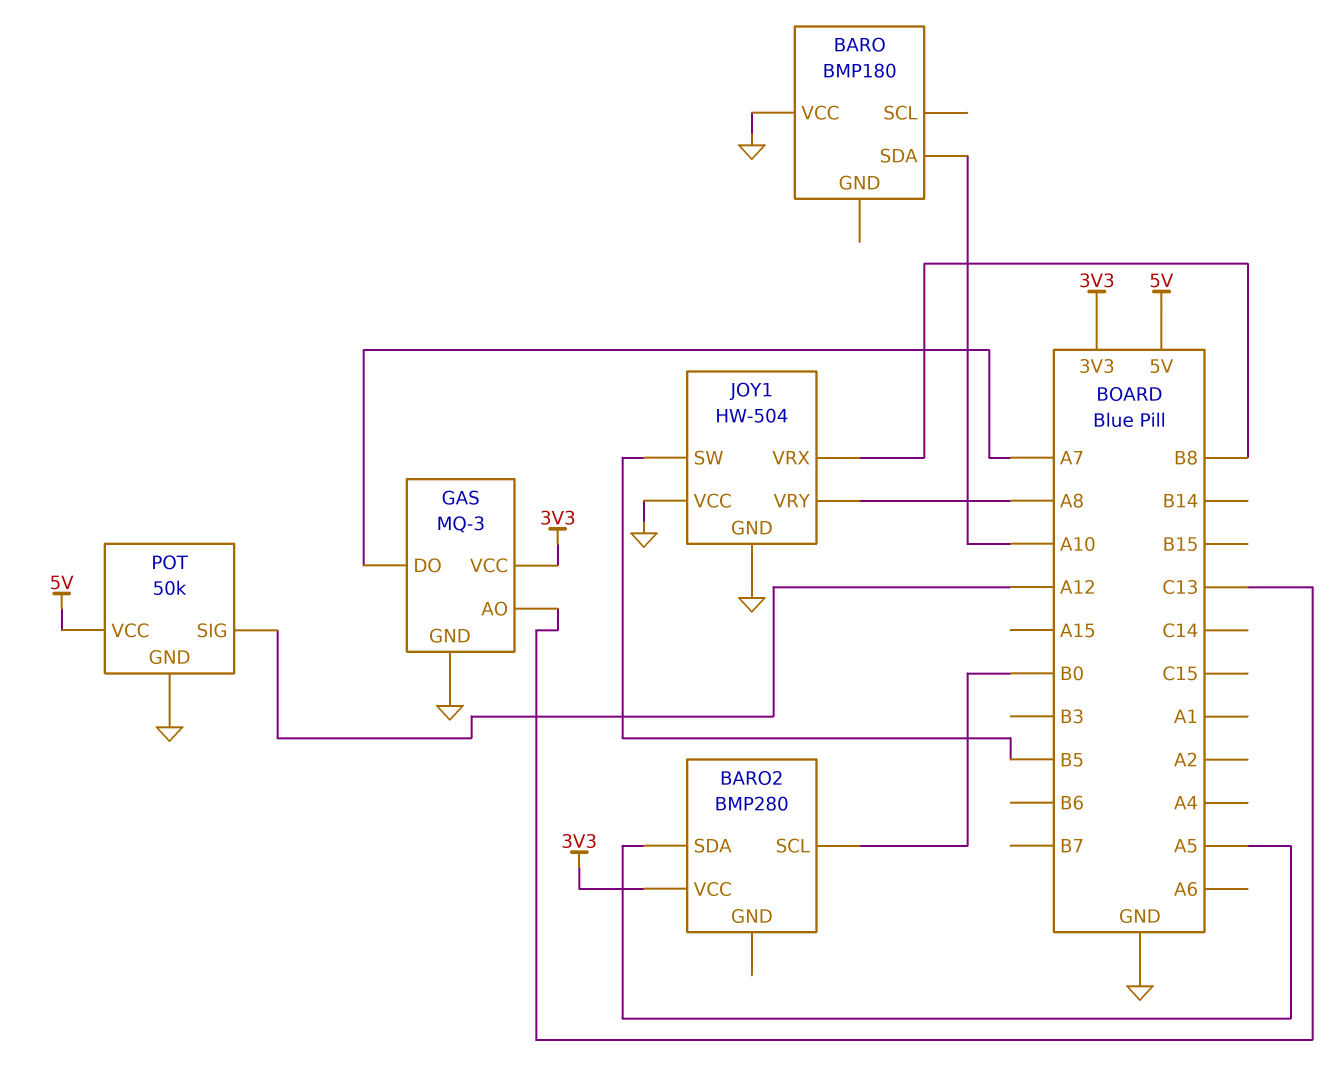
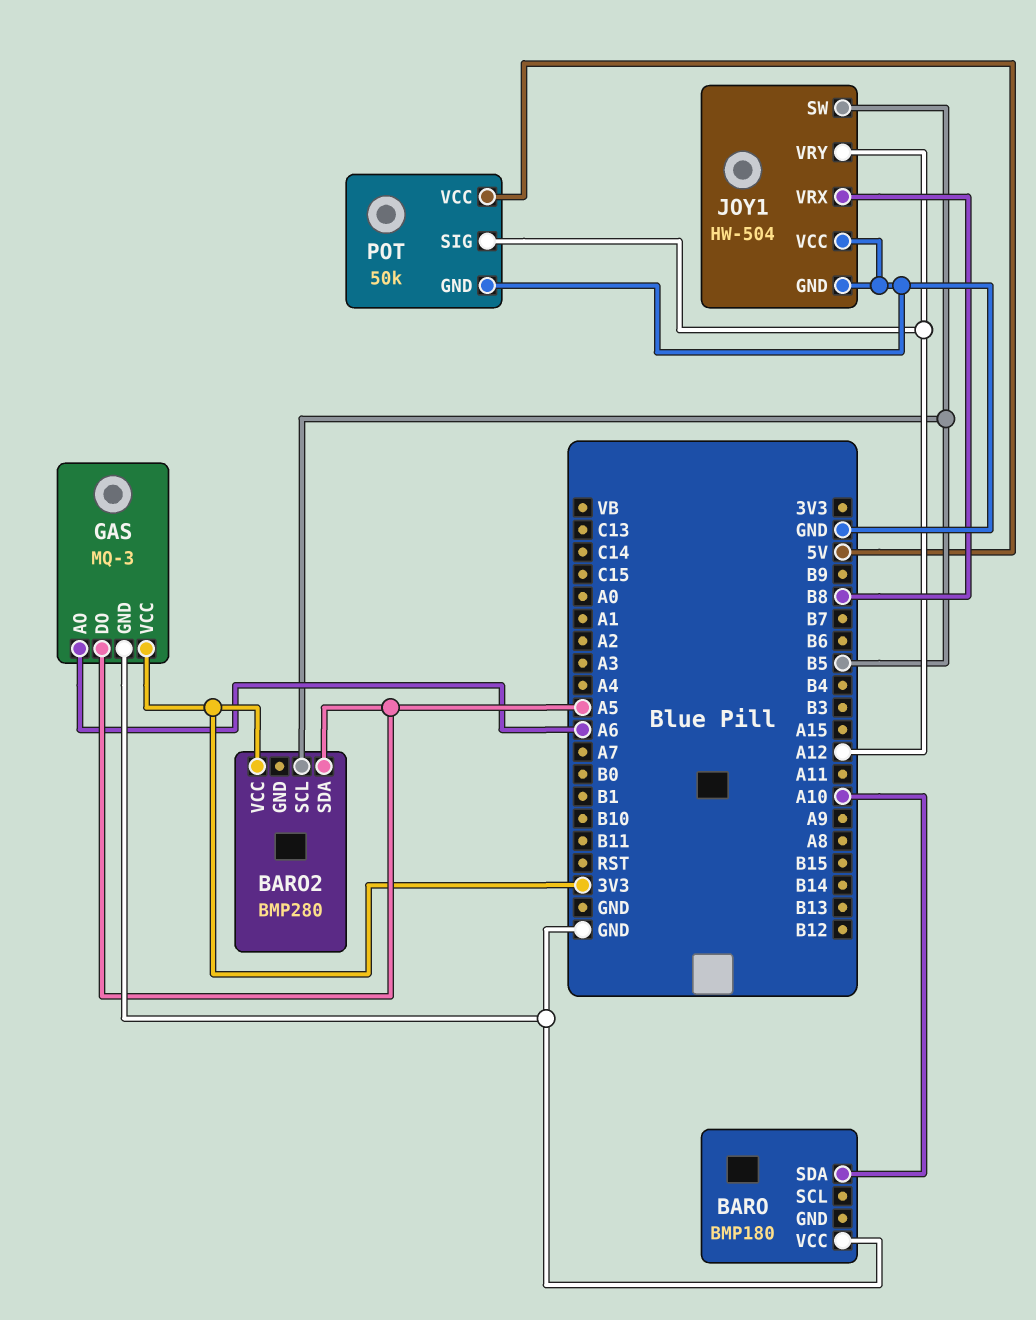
BARO2 pin SCL: B0 -> B5
GAS pin AO: C13 -> A6
GAS pin DO: A7 -> A5
JOY1 pin VRY: A8 -> A12

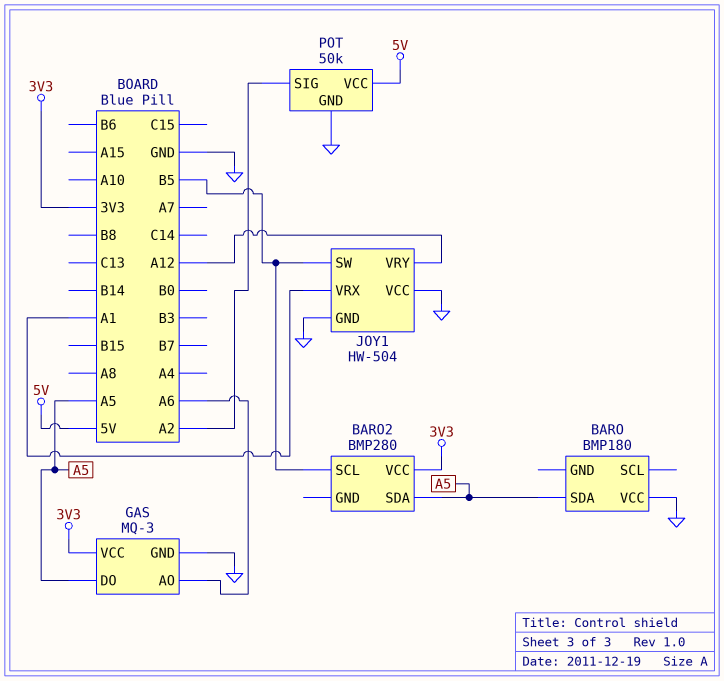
BARO pin SDA: A10 -> A5
JOY1 pin VRX: B8 -> A1
POT pin SIG: A12 -> A2

